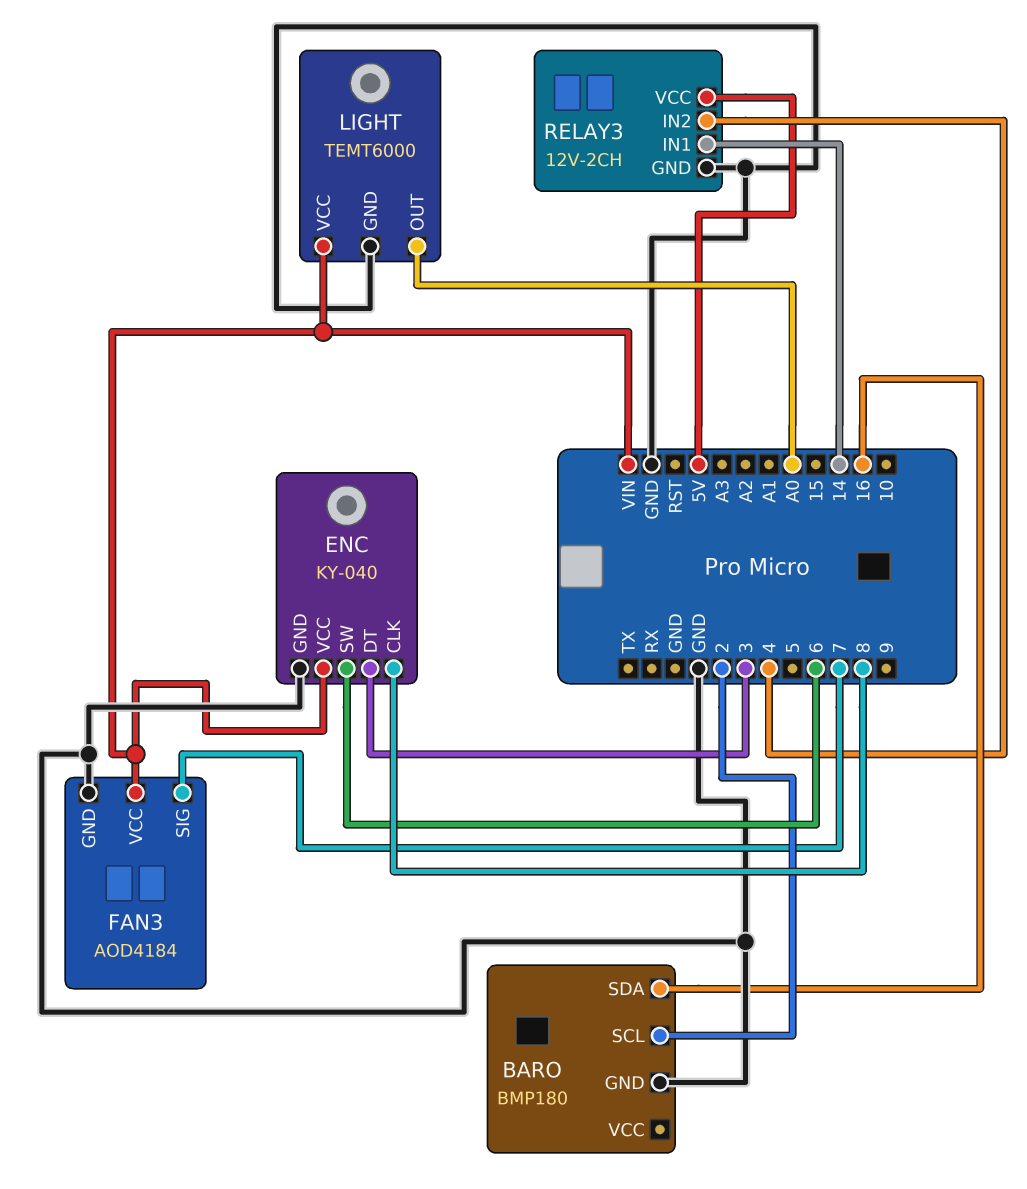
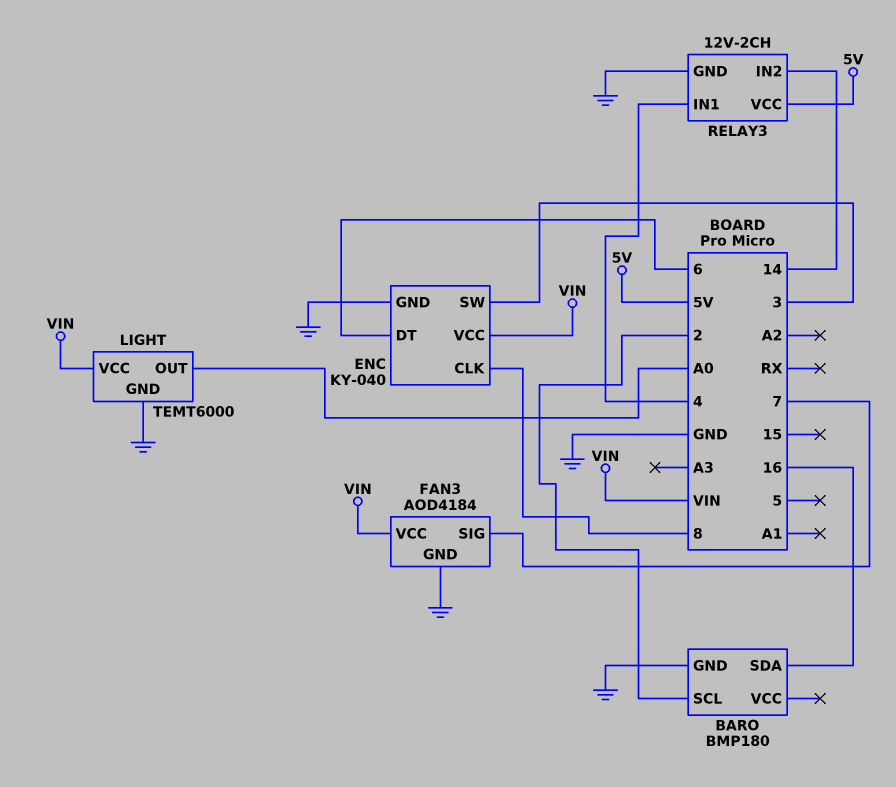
ENC pin DT: 3 -> 6
ENC pin SW: 6 -> 3
RELAY3 pin IN1: 14 -> 4
RELAY3 pin IN2: 4 -> 14

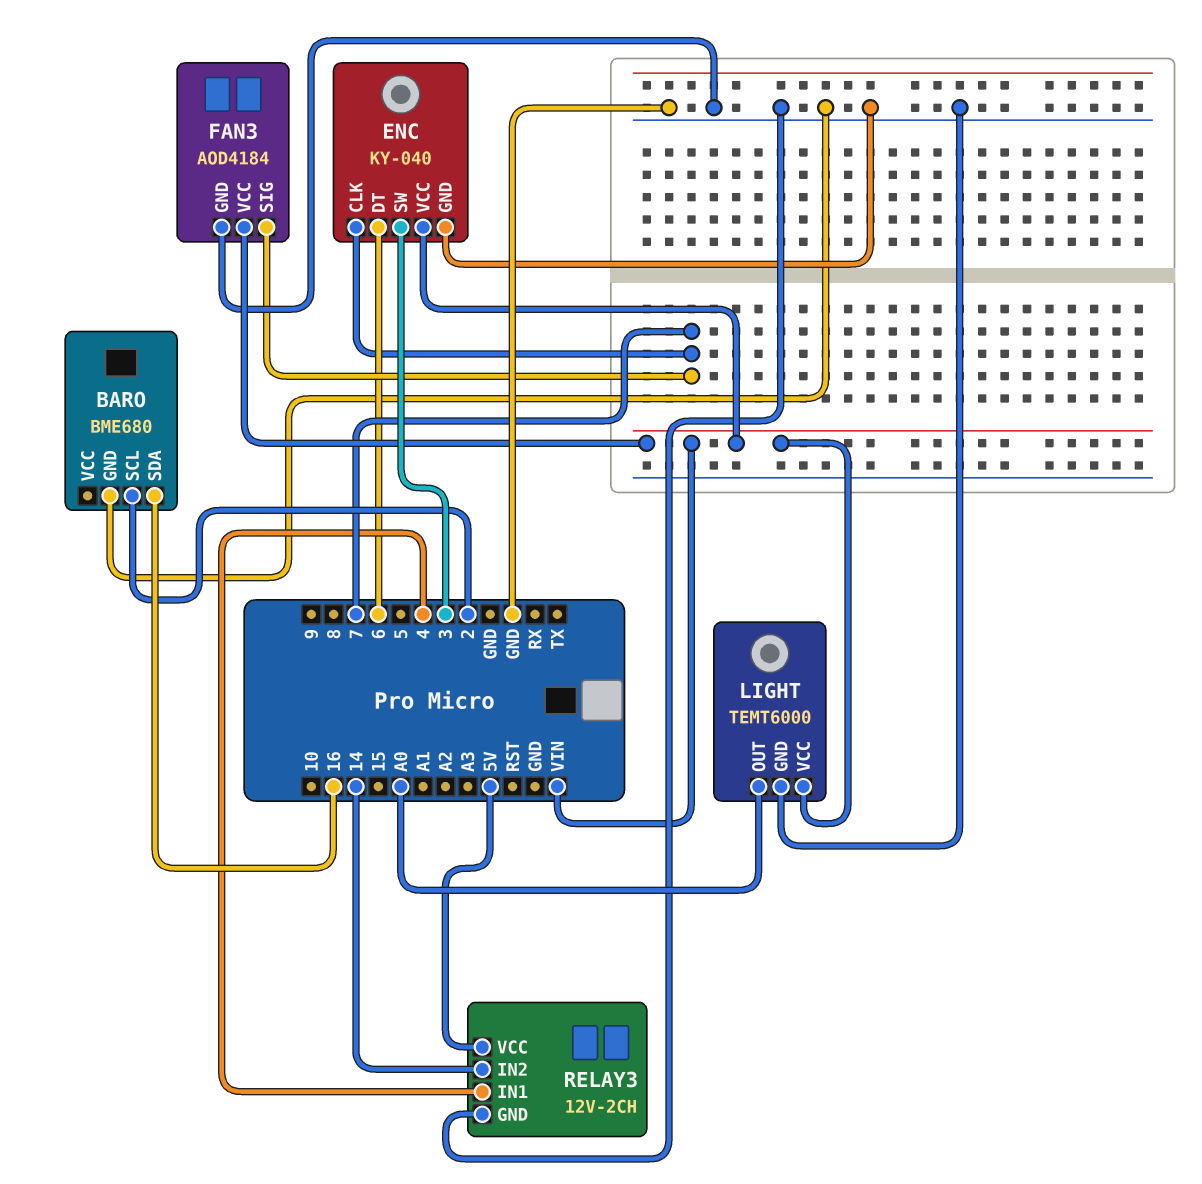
BARO: BMP180 -> BME680
ENC pin CLK: 8 -> 7

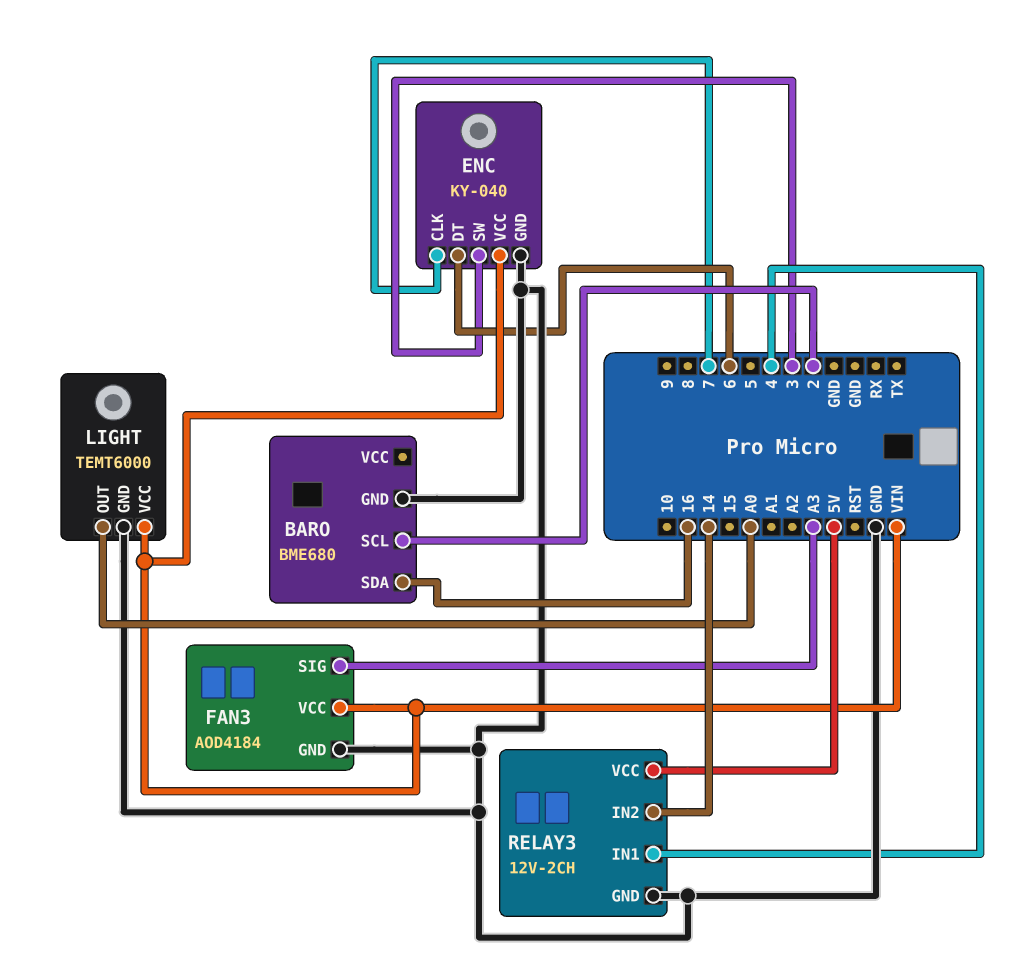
FAN3 pin SIG: 7 -> A3

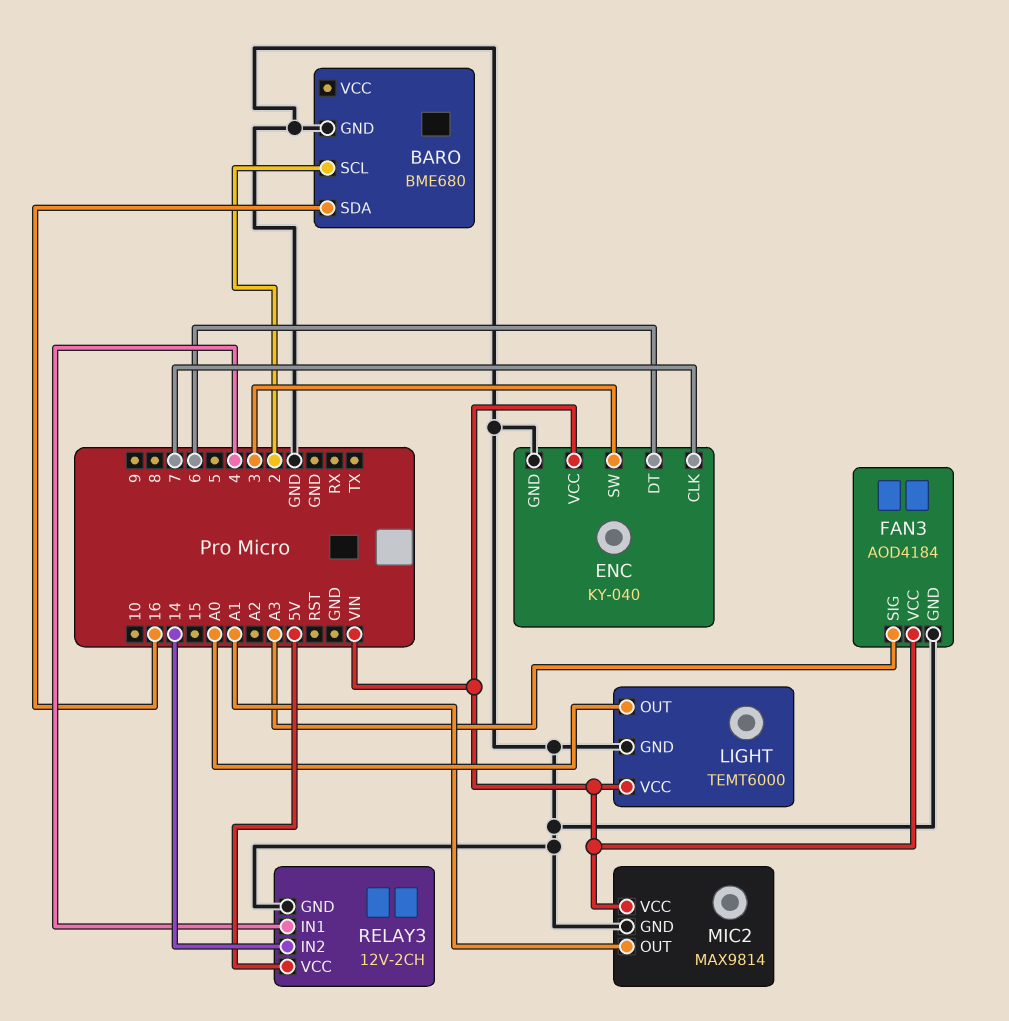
MIC2: none -> MAX9814
MIC2 pin GND: none -> GND
MIC2 pin OUT: none -> A1
MIC2 pin VCC: none -> VIN

